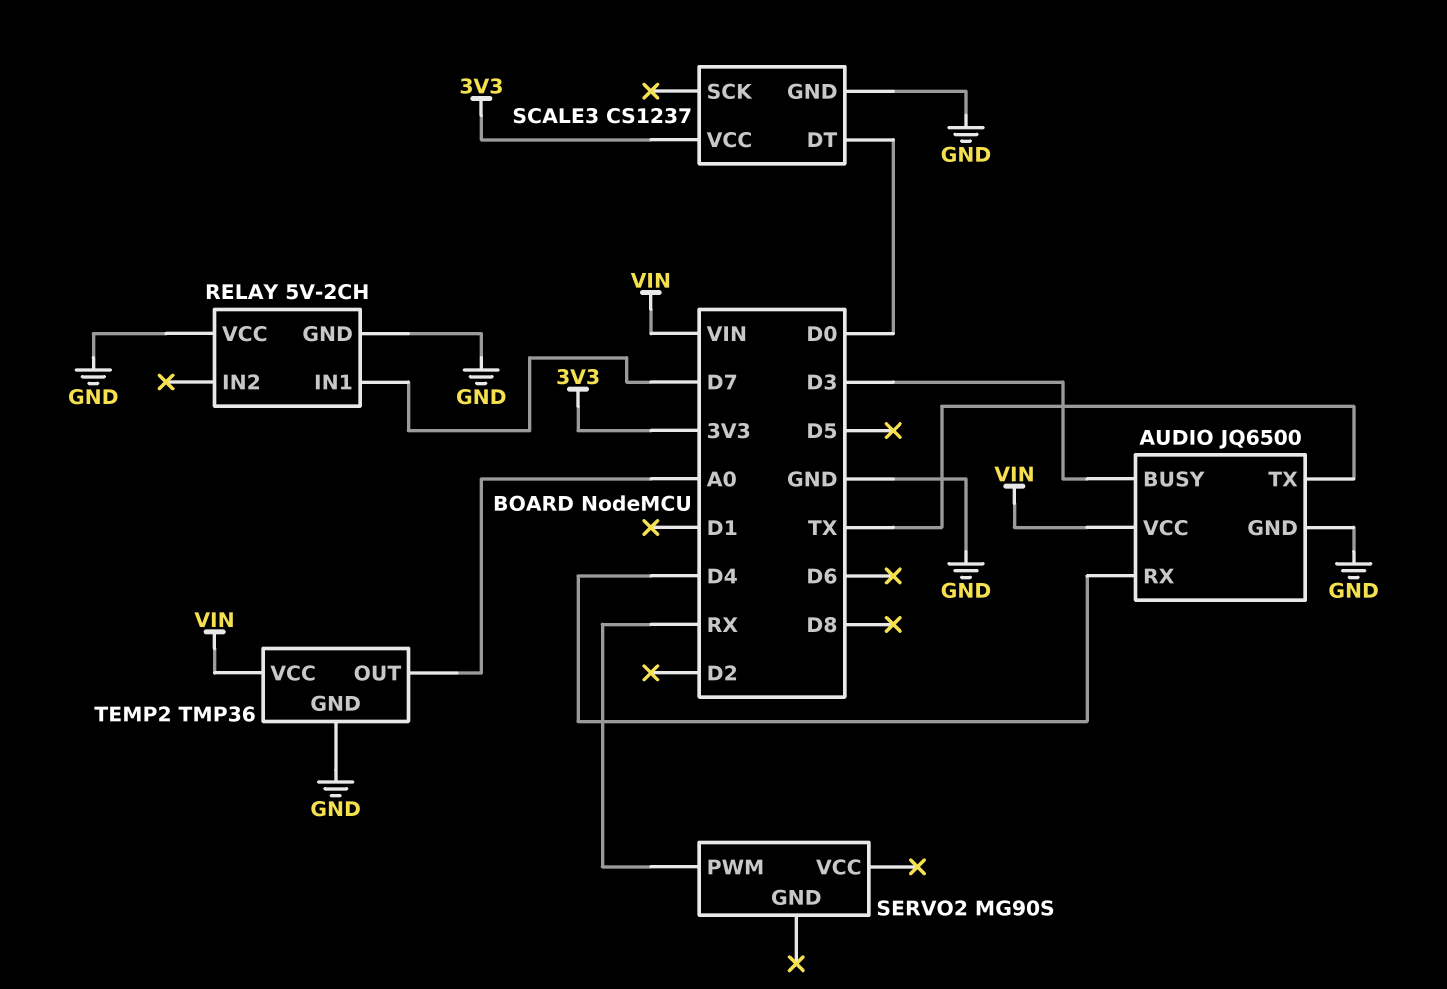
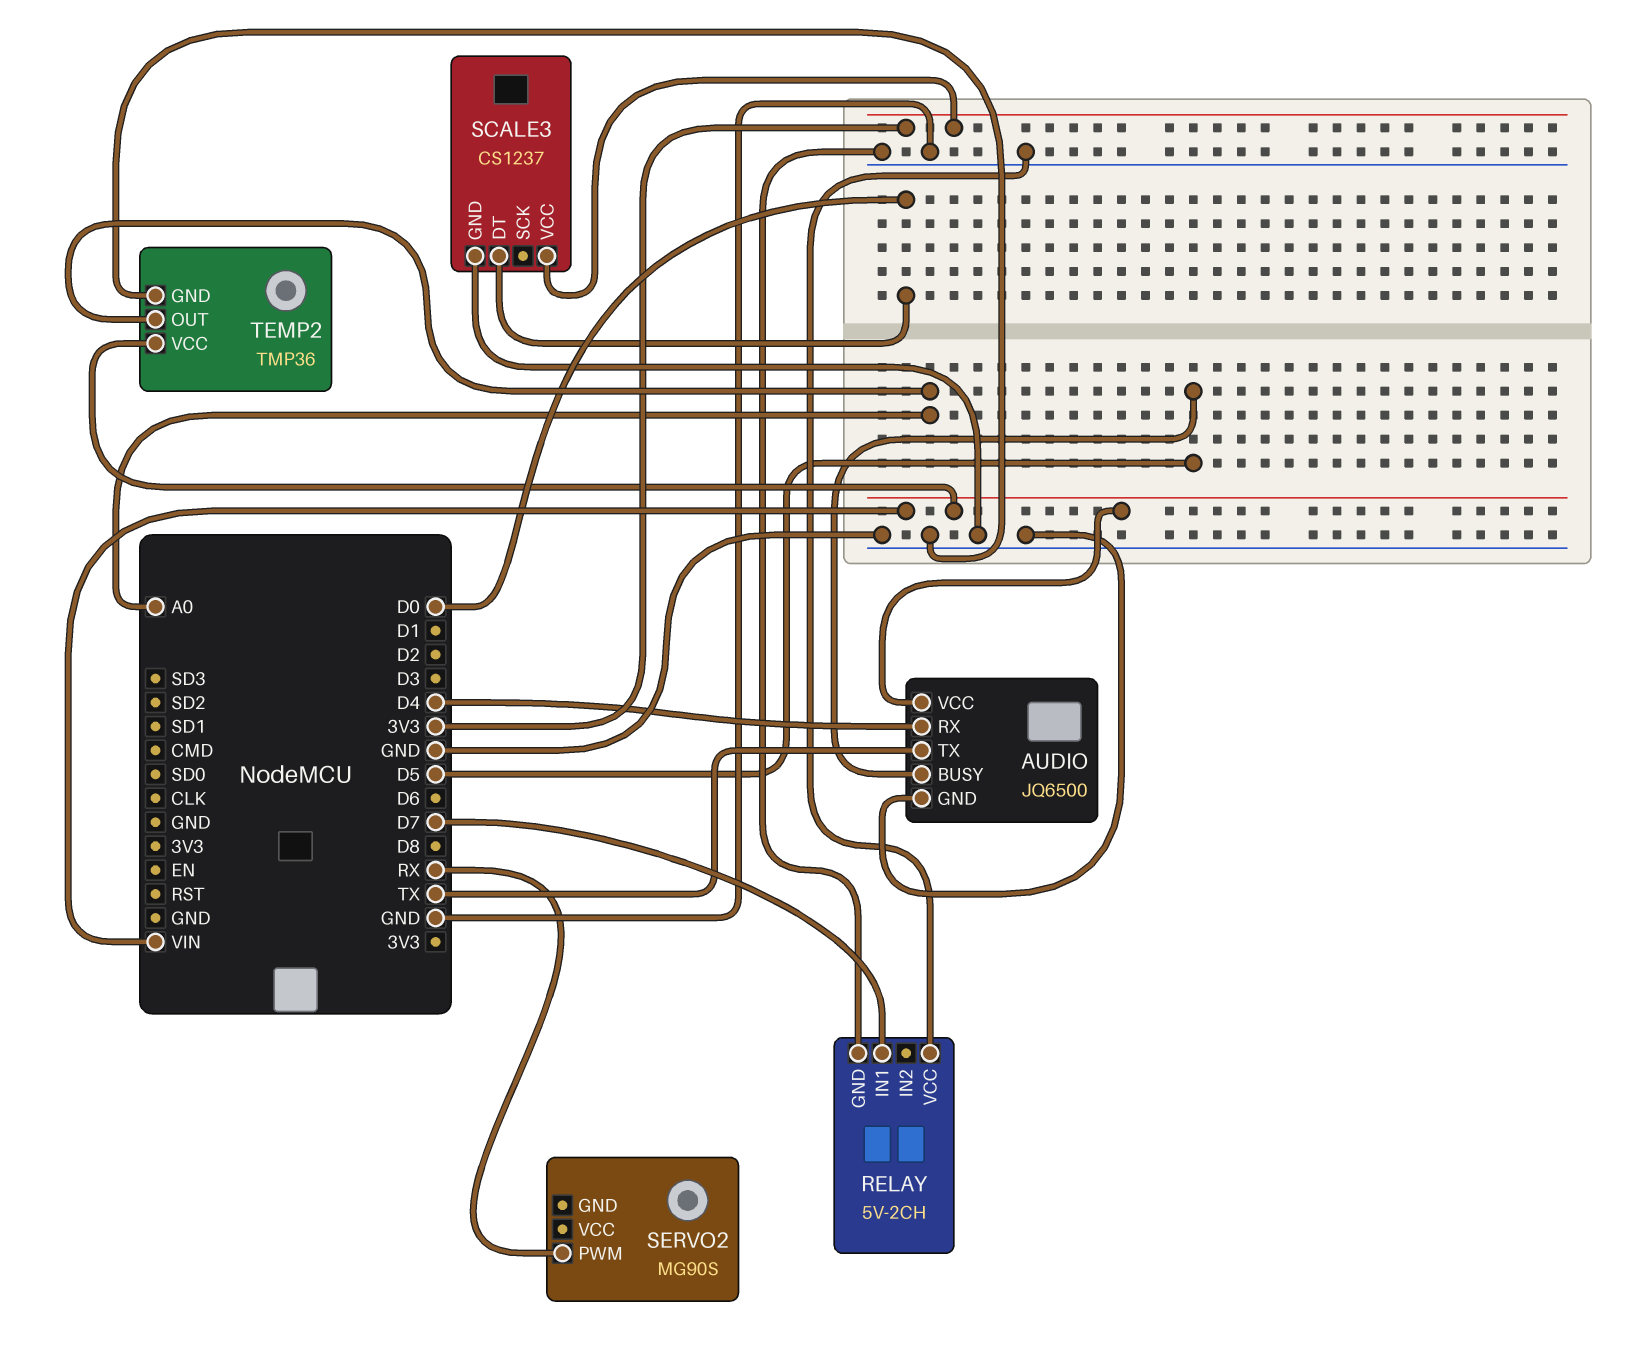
AUDIO pin BUSY: D3 -> D5

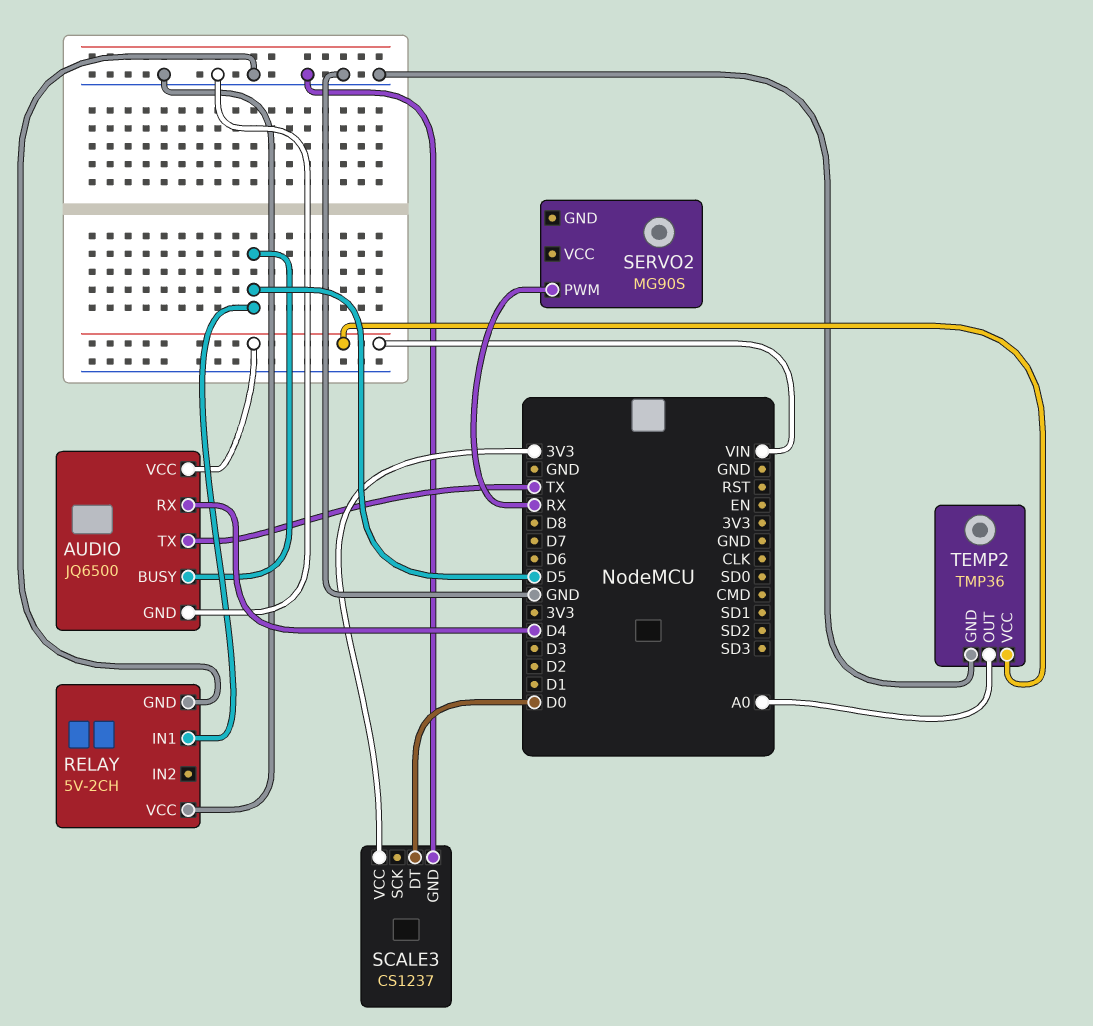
RELAY pin IN1: D7 -> D5

